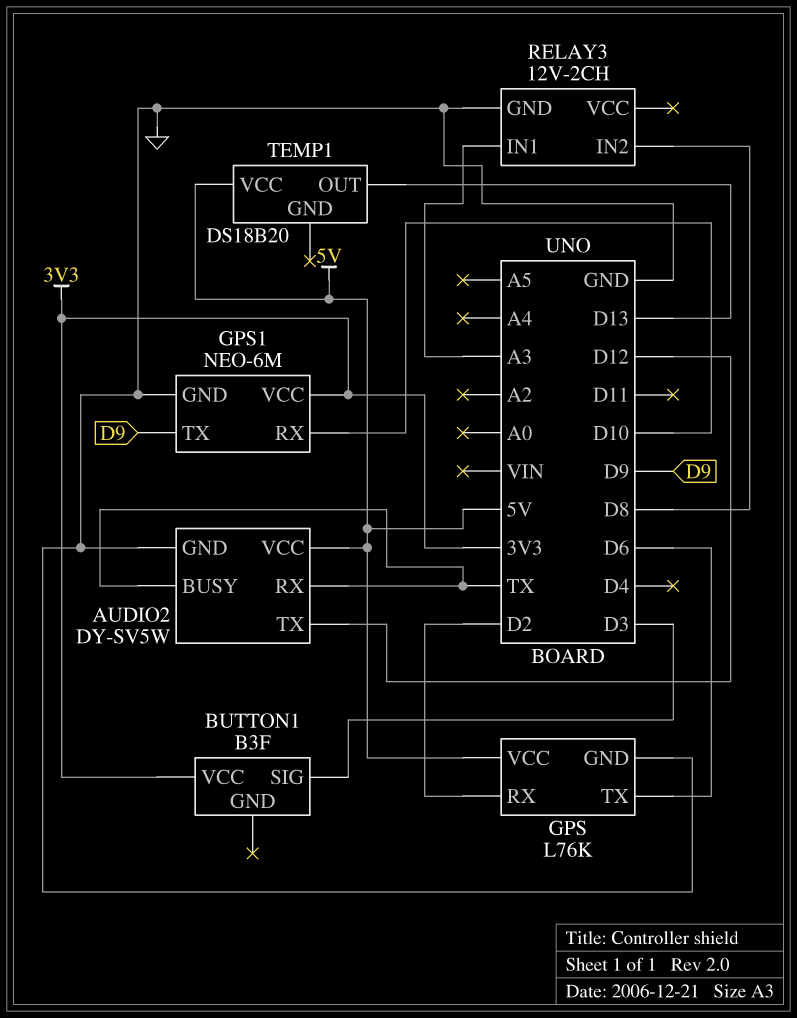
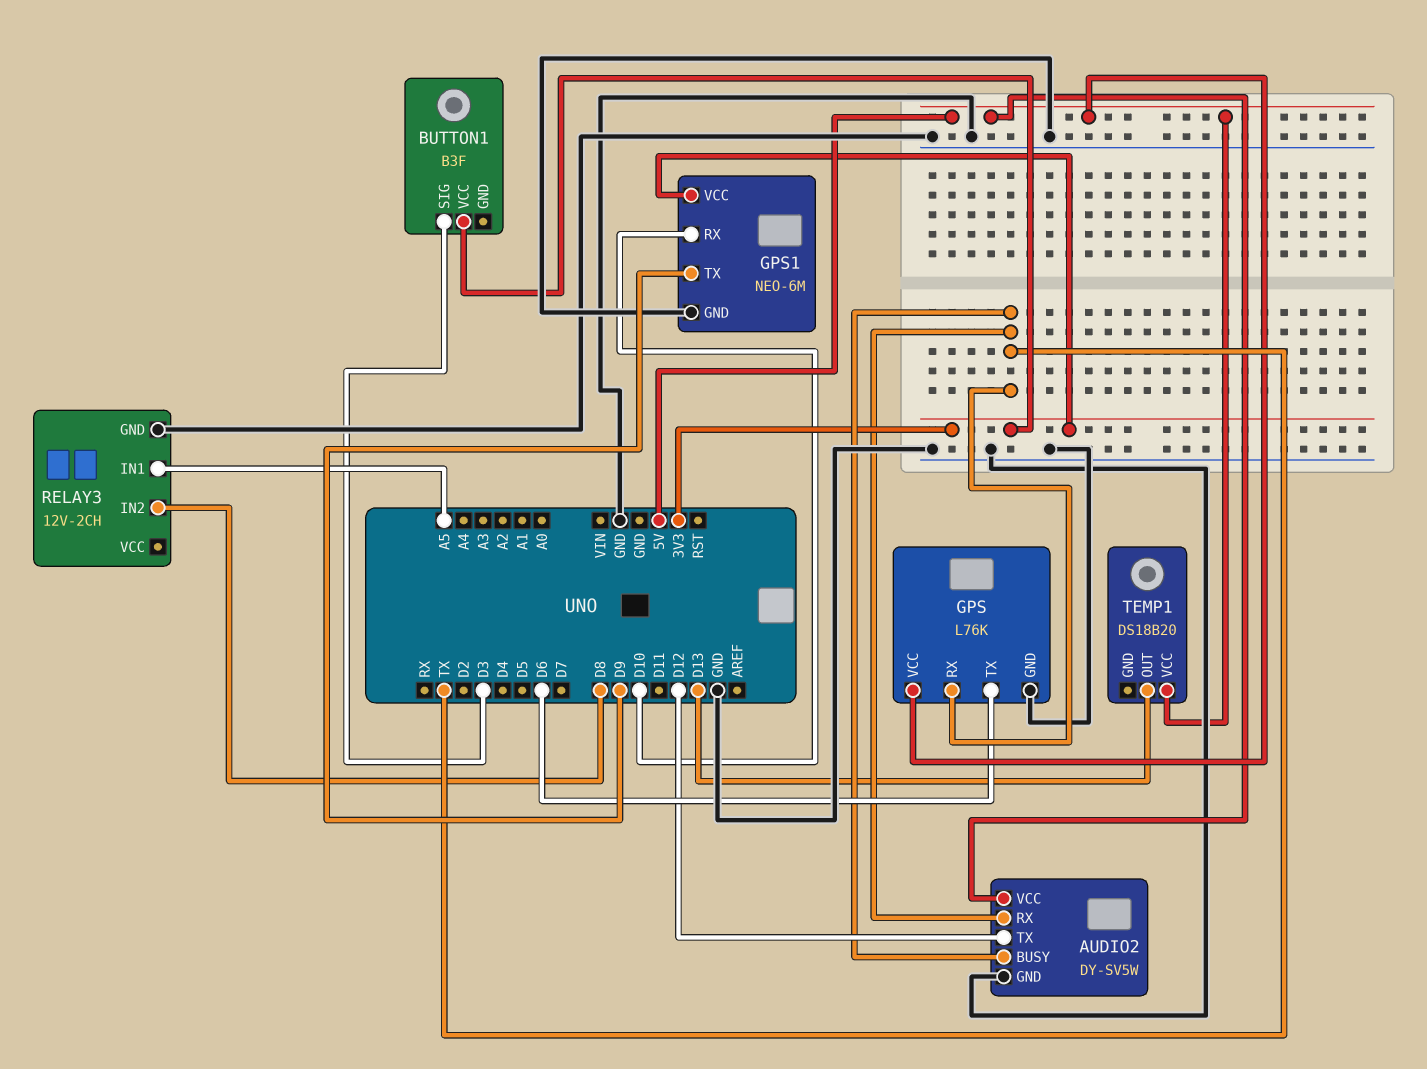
GPS pin RX: D2 -> TX
RELAY3 pin IN1: A3 -> A5

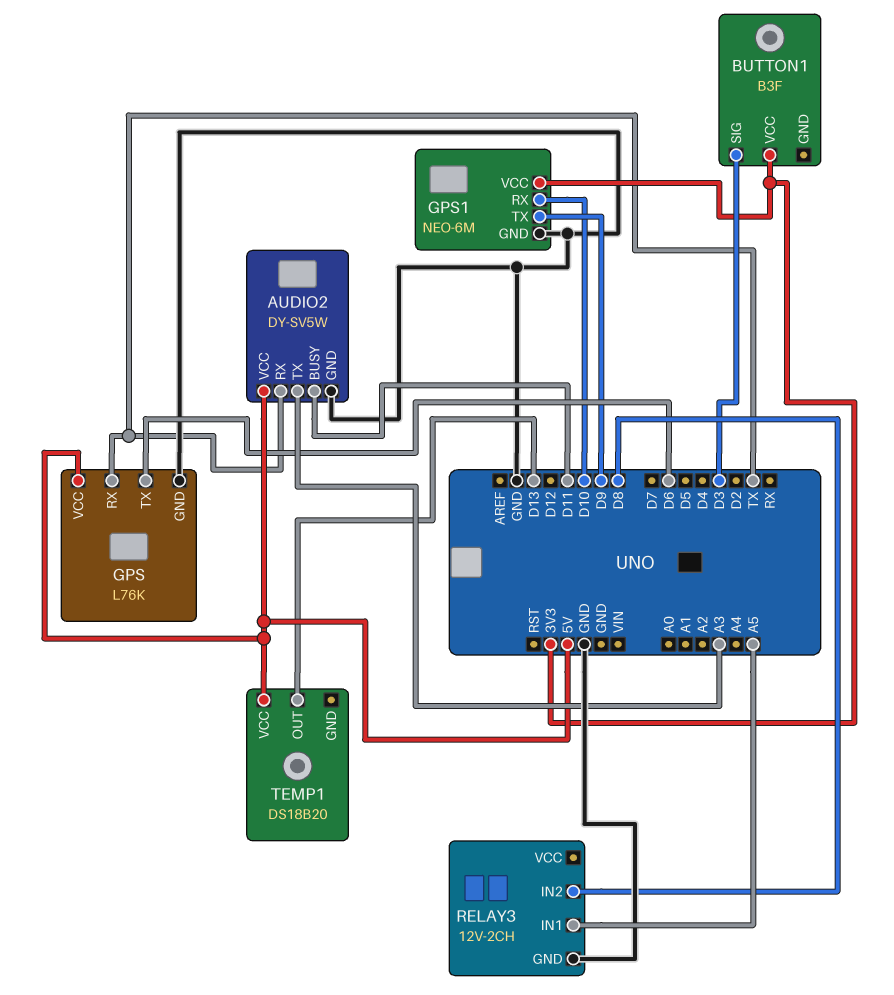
AUDIO2 pin BUSY: TX -> D11
AUDIO2 pin TX: D12 -> A3

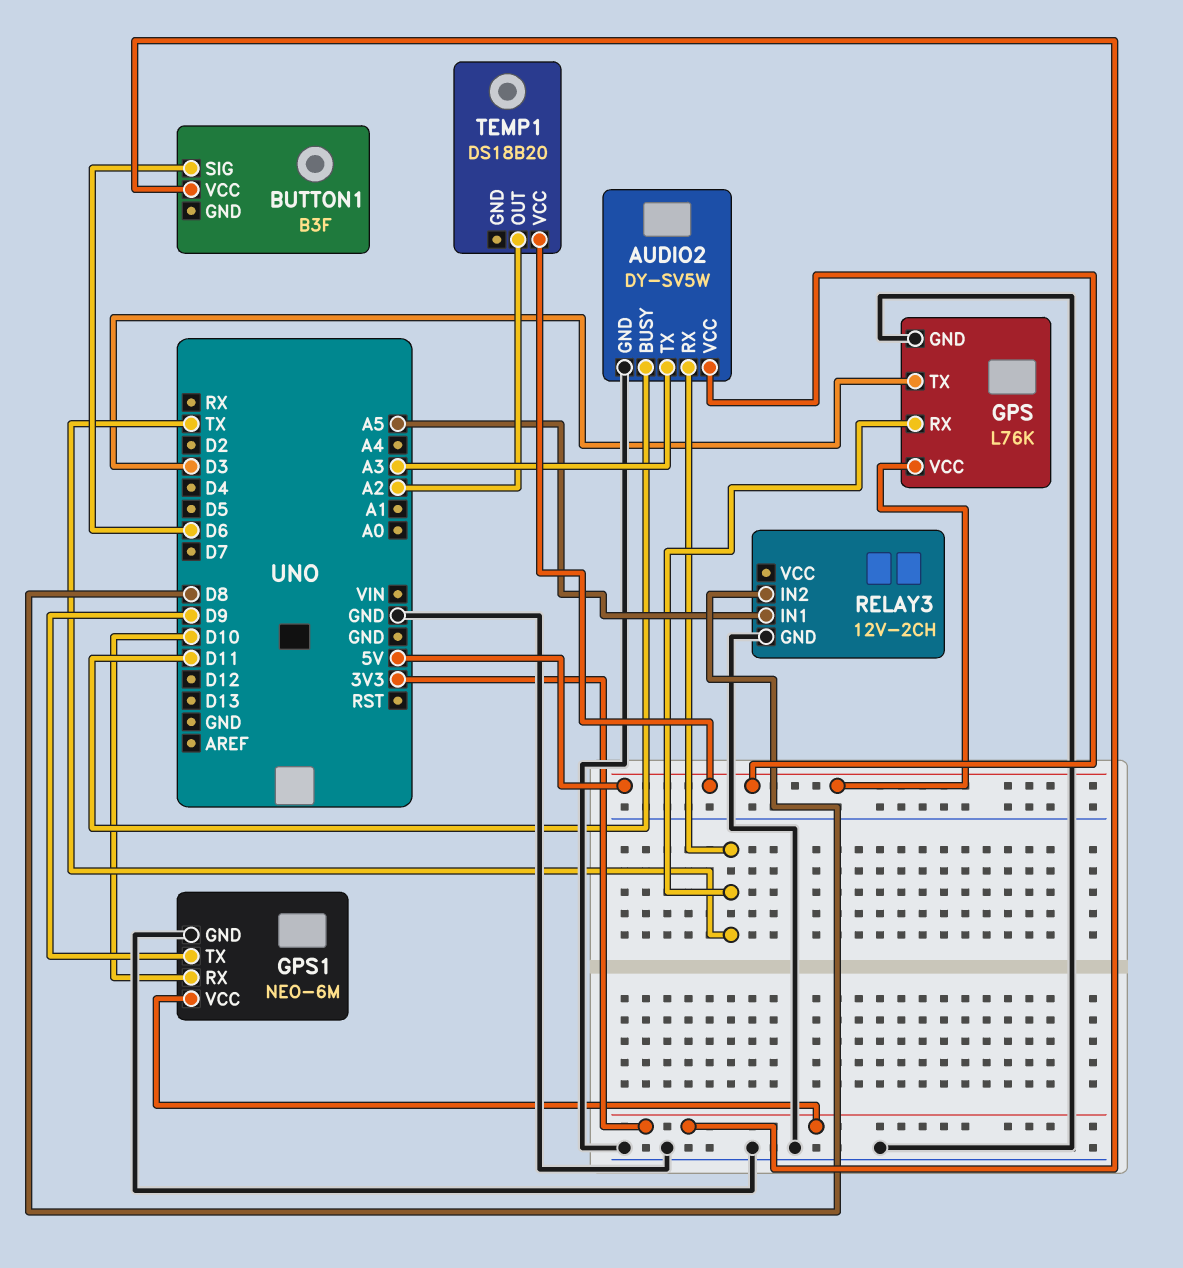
BUTTON1 pin SIG: D3 -> D6
GPS pin TX: D6 -> D3
TEMP1 pin OUT: D13 -> A2

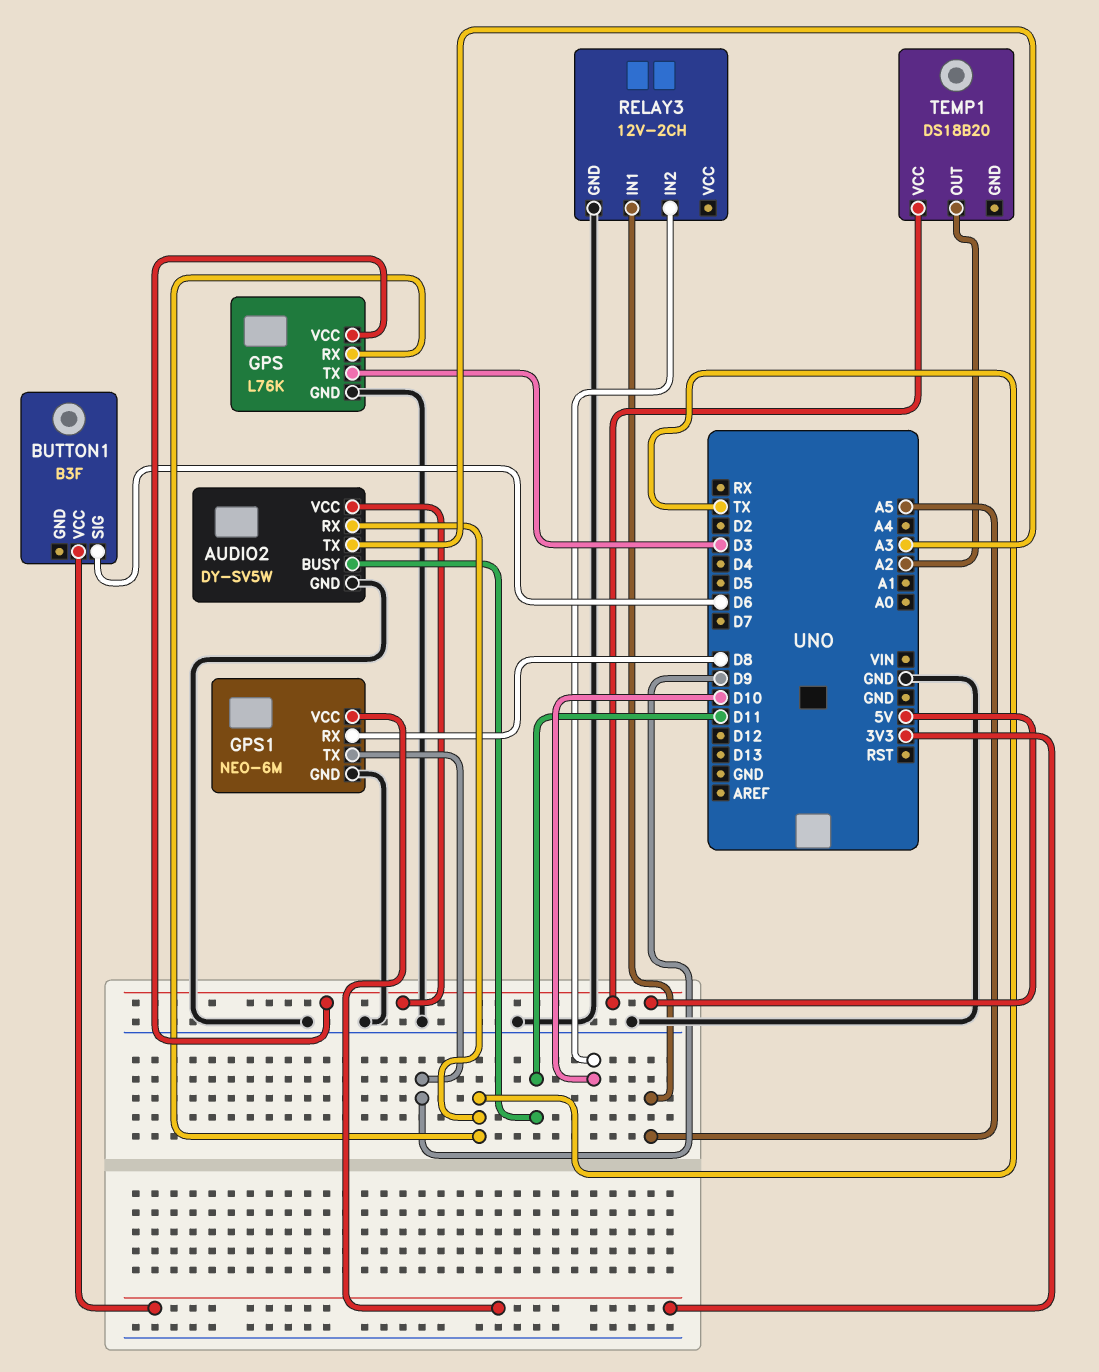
GPS1 pin RX: D10 -> D8
RELAY3 pin IN2: D8 -> D10

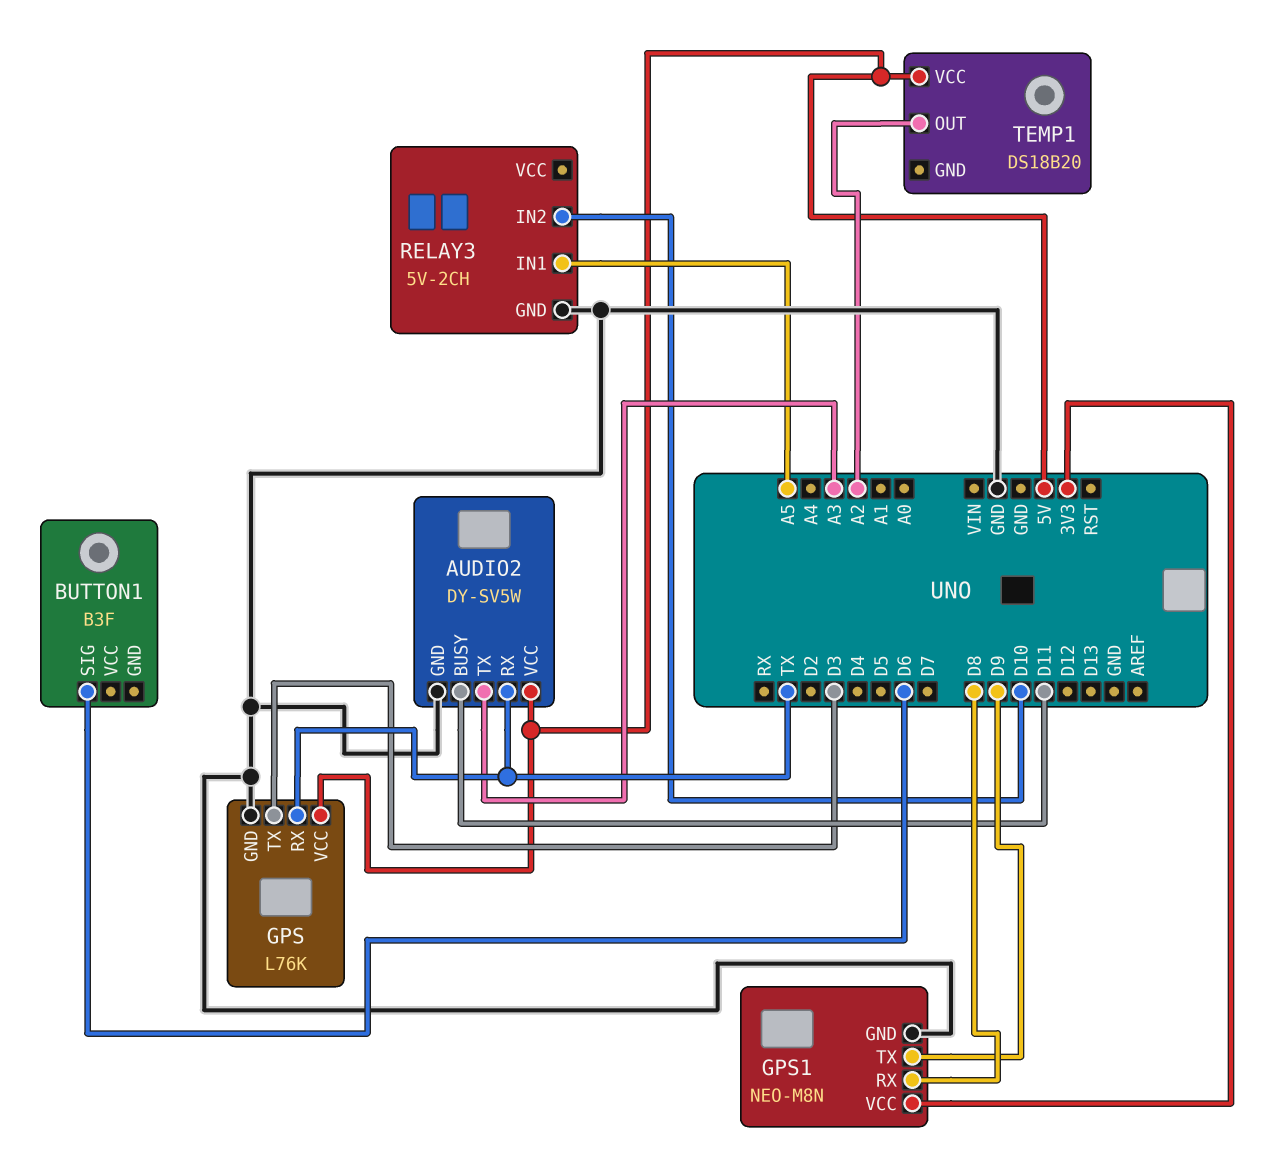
BUTTON1 pin VCC: 3V3 -> none
GPS1: NEO-6M -> NEO-M8N
RELAY3: 12V-2CH -> 5V-2CH

